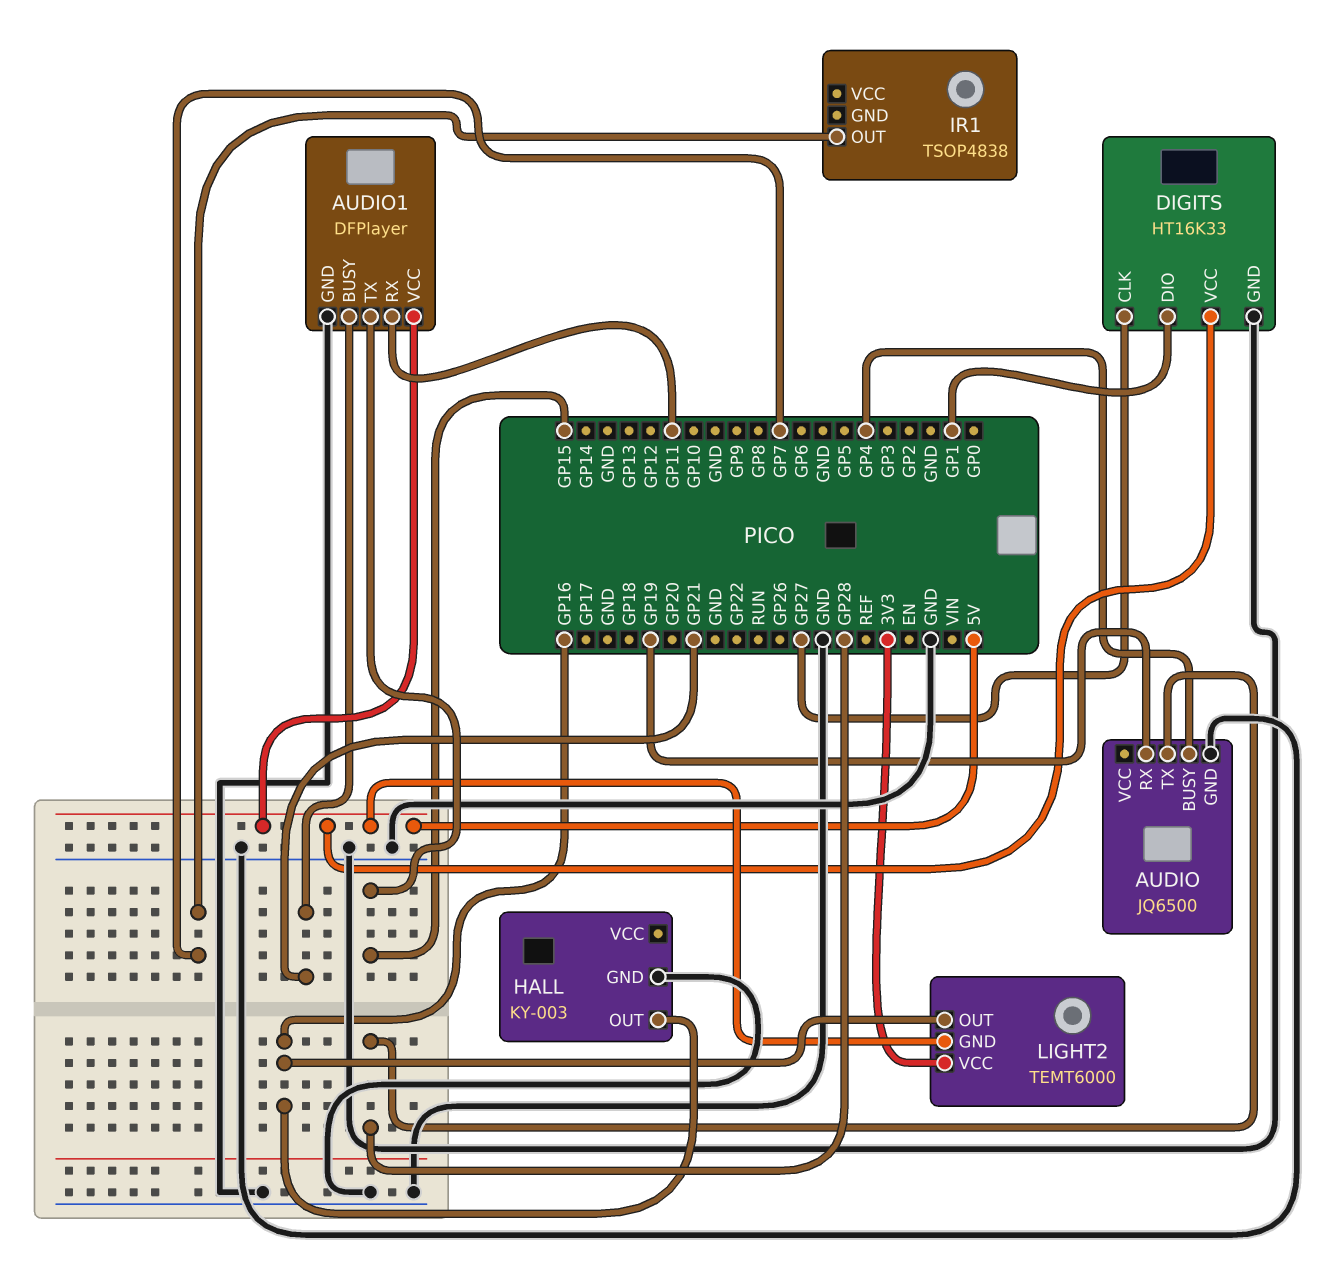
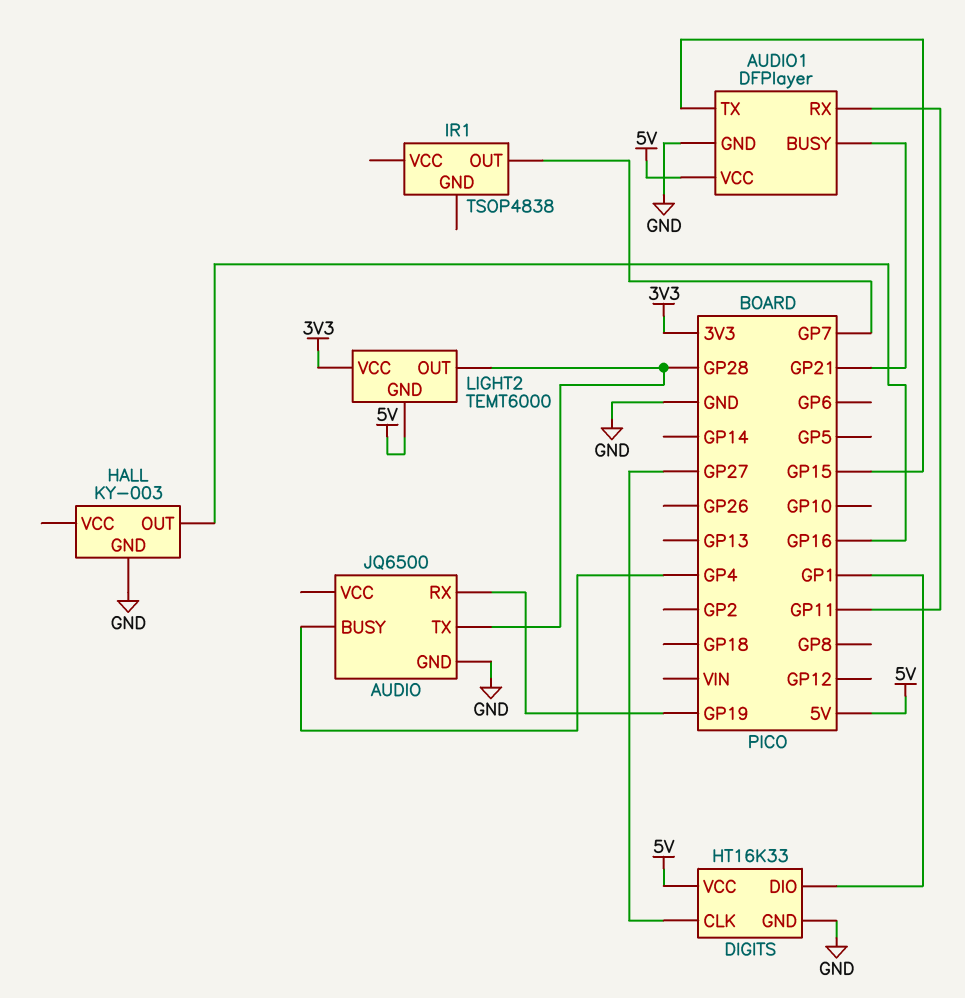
LIGHT2 pin OUT: GP16 -> GP28

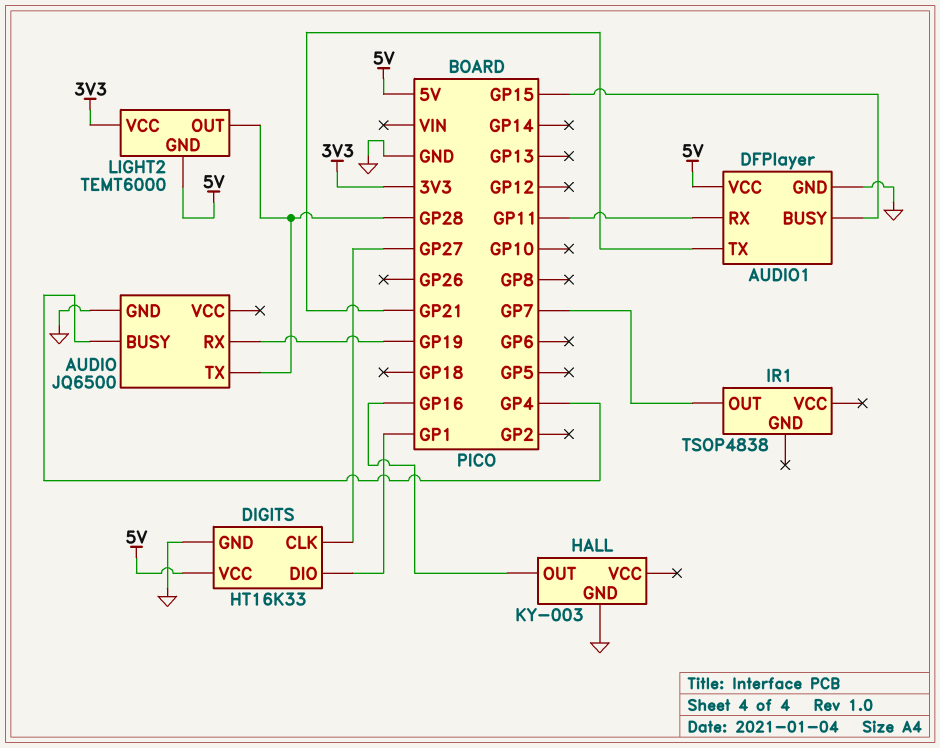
AUDIO1 pin BUSY: GP21 -> GP15
AUDIO1 pin TX: GP15 -> GP21

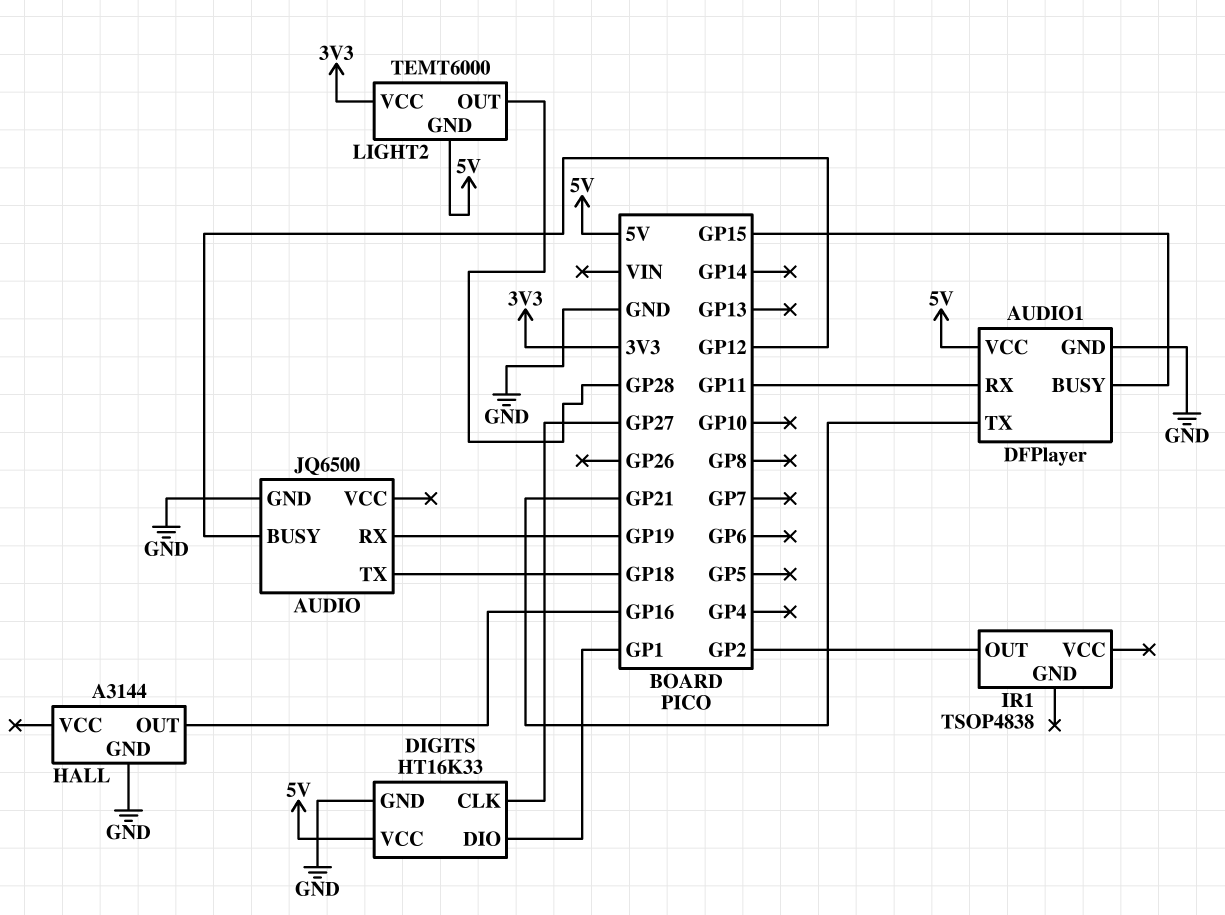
AUDIO pin BUSY: GP4 -> GP12
AUDIO pin TX: GP28 -> GP18
HALL: KY-003 -> A3144
IR1 pin OUT: GP7 -> GP2

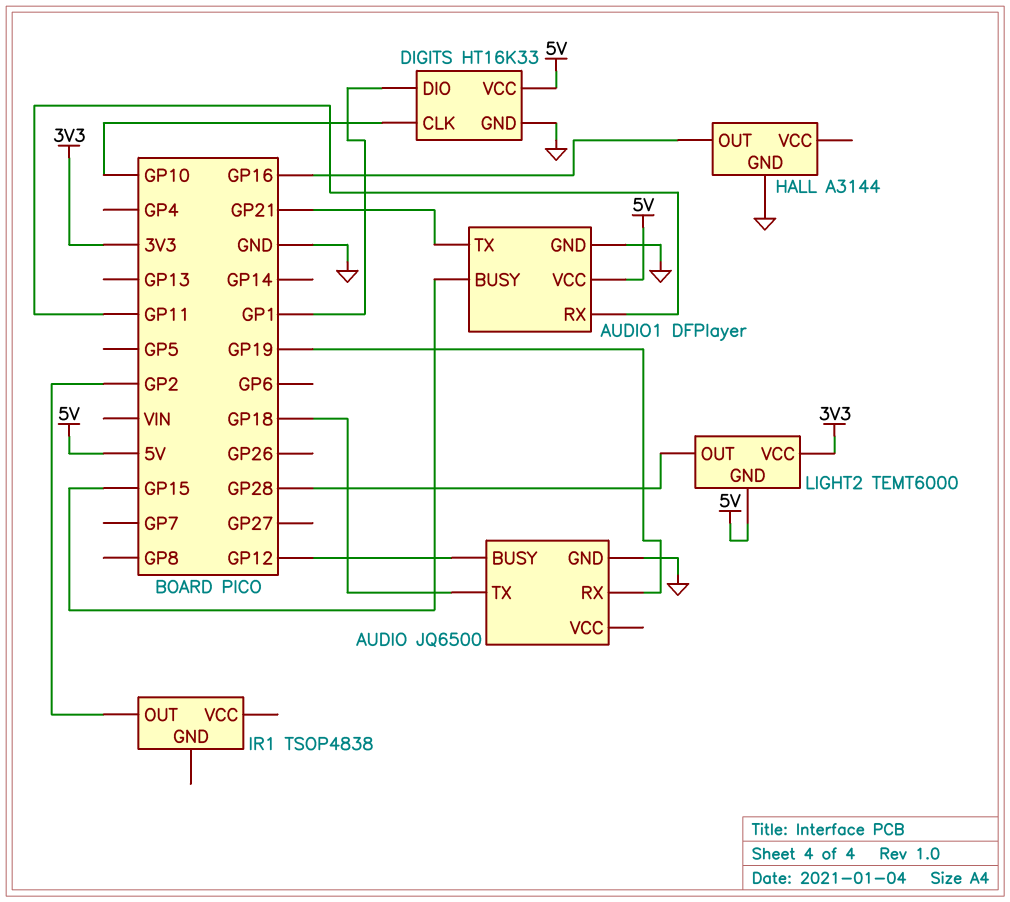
DIGITS pin CLK: GP27 -> GP10

